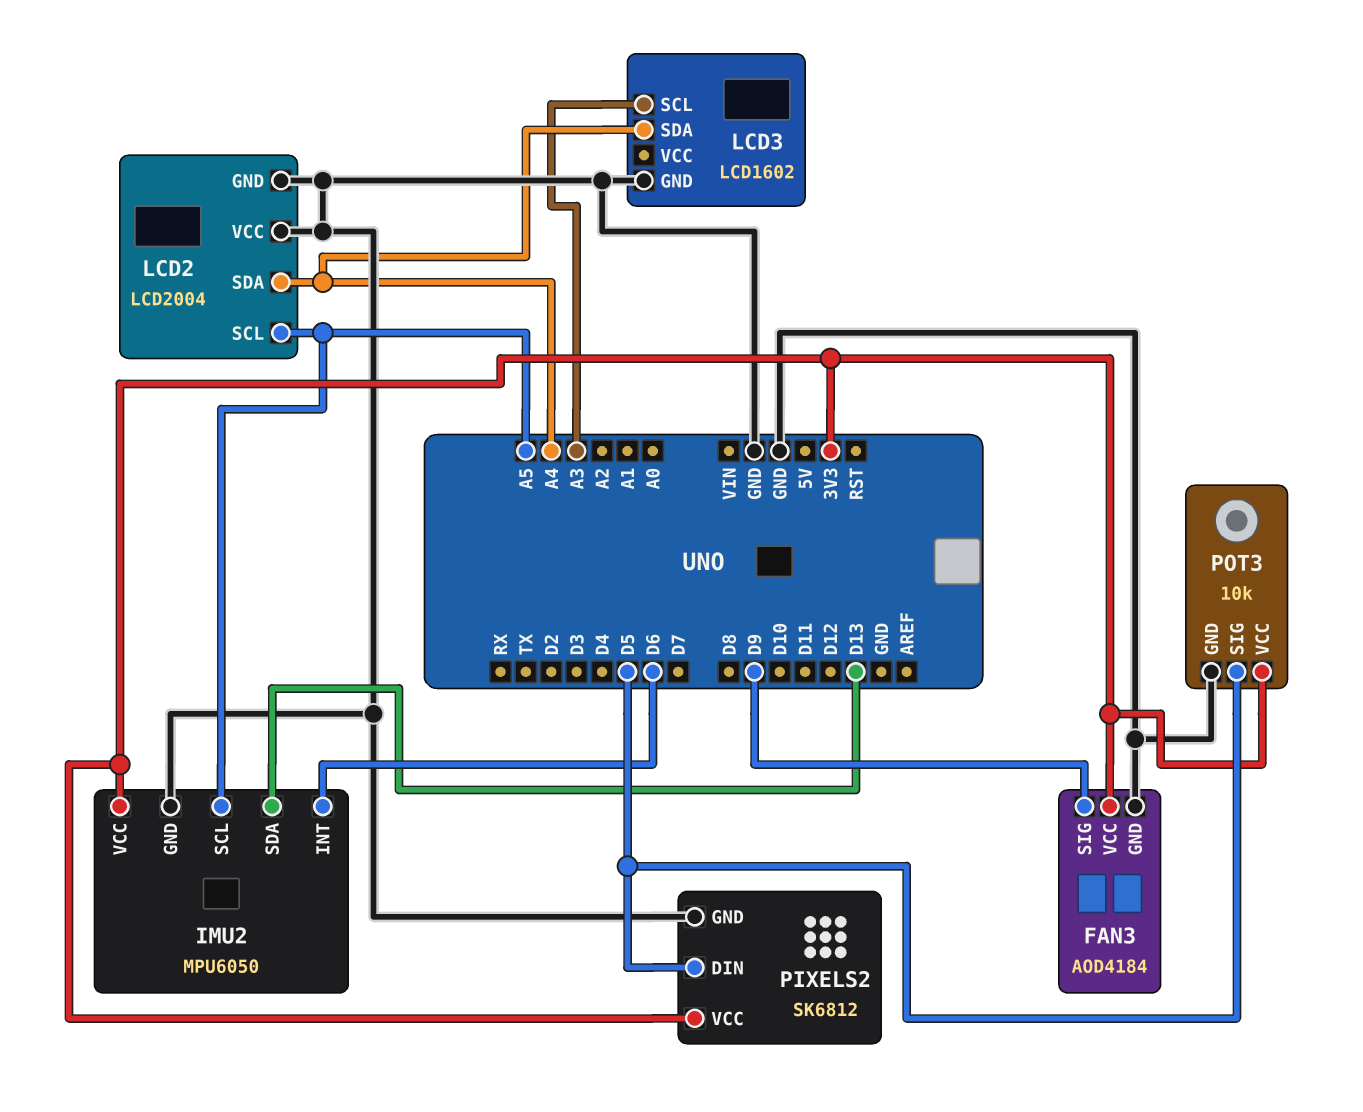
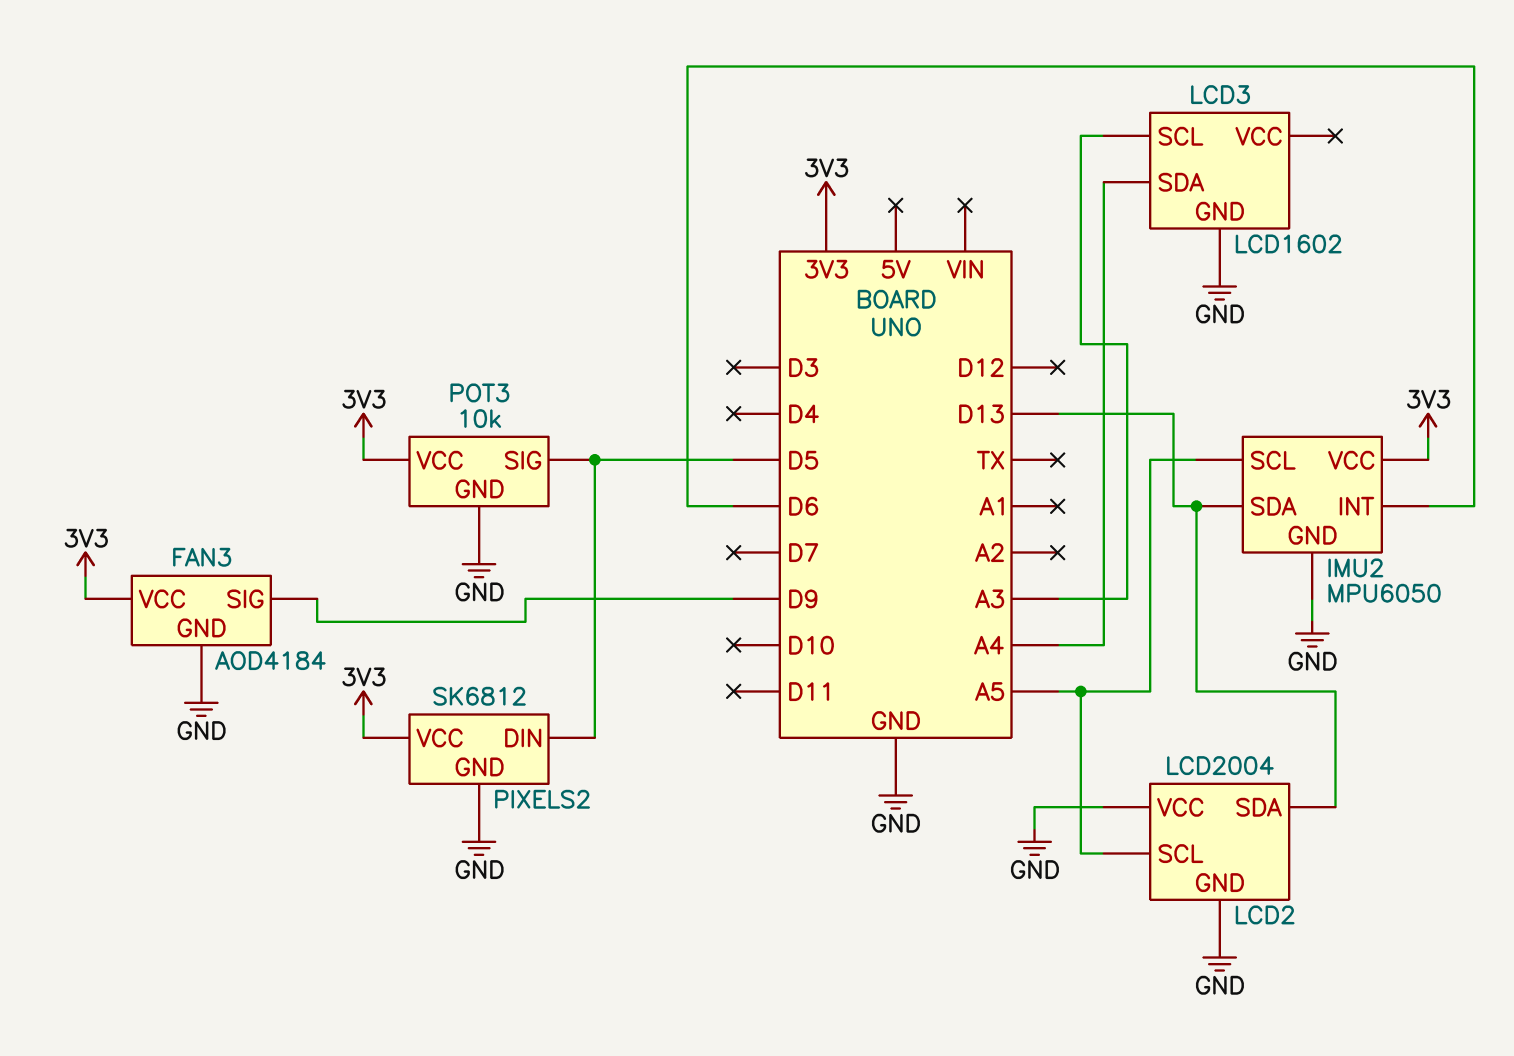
LCD2 pin SDA: A4 -> D13

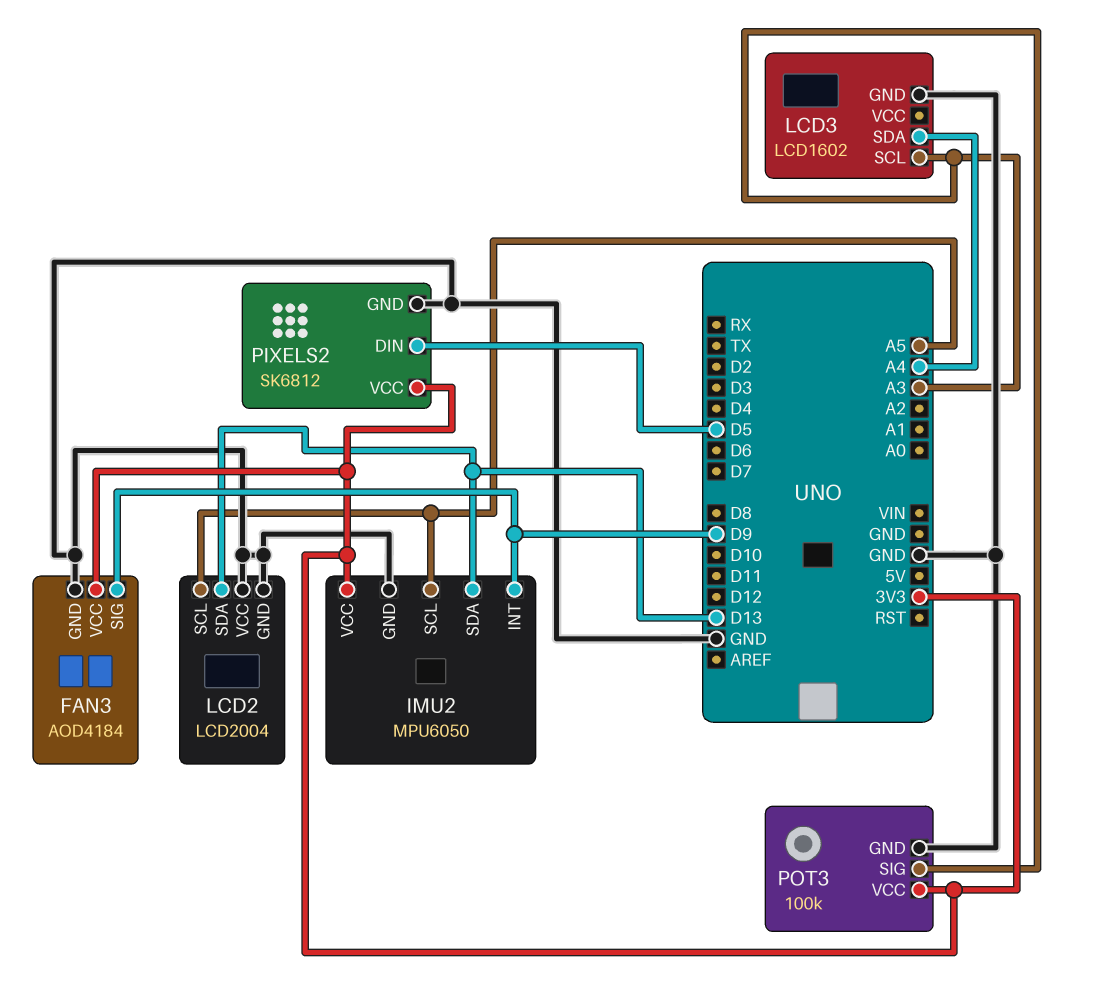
IMU2 pin INT: D6 -> D9
POT3: 10k -> 100k
POT3 pin SIG: D5 -> A3

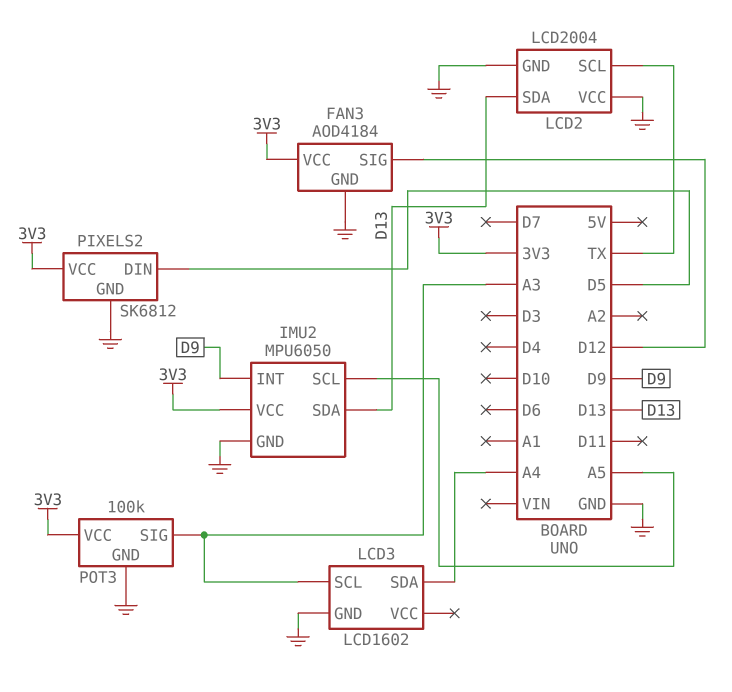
FAN3 pin SIG: D9 -> D12
LCD2 pin SCL: A5 -> TX

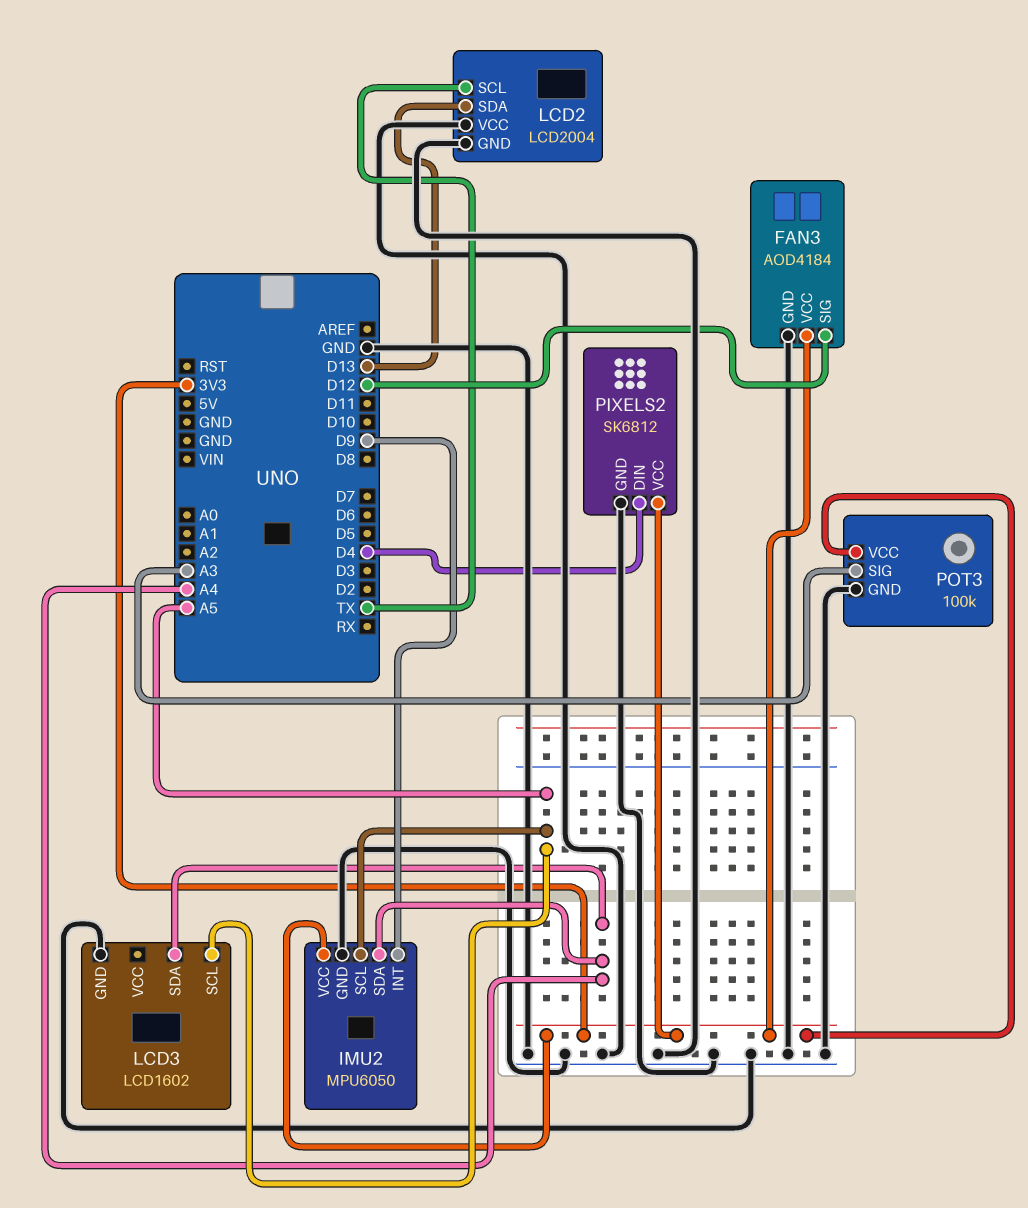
IMU2 pin SDA: D13 -> A4
LCD3 pin SCL: A3 -> A5
PIXELS2 pin DIN: D5 -> D4

